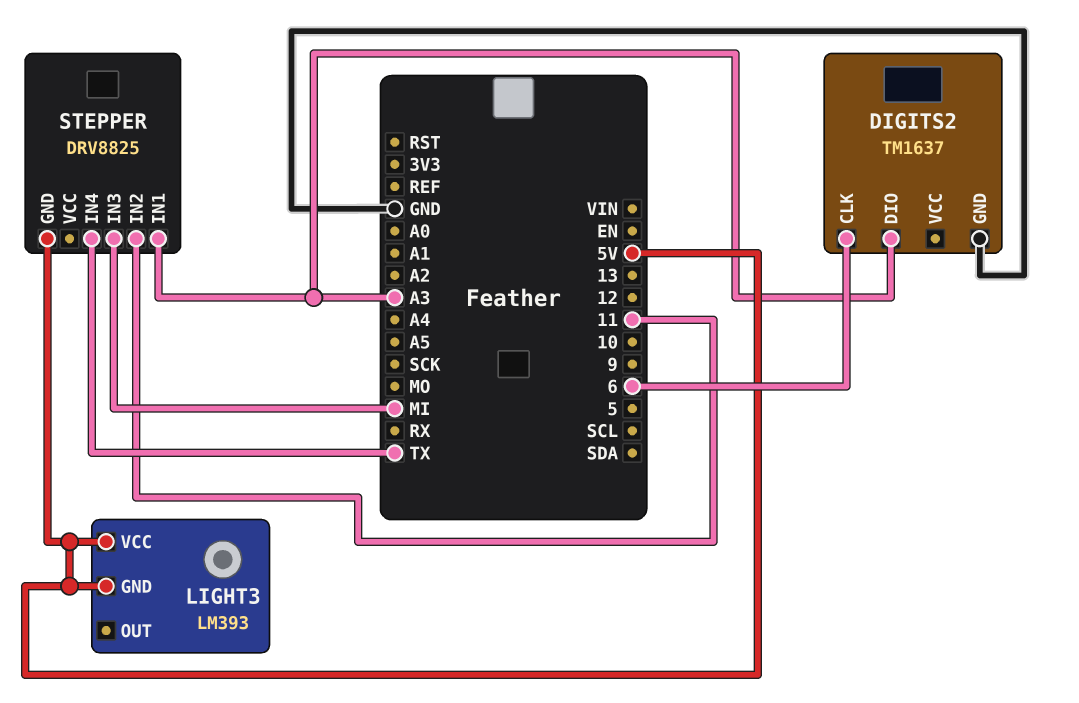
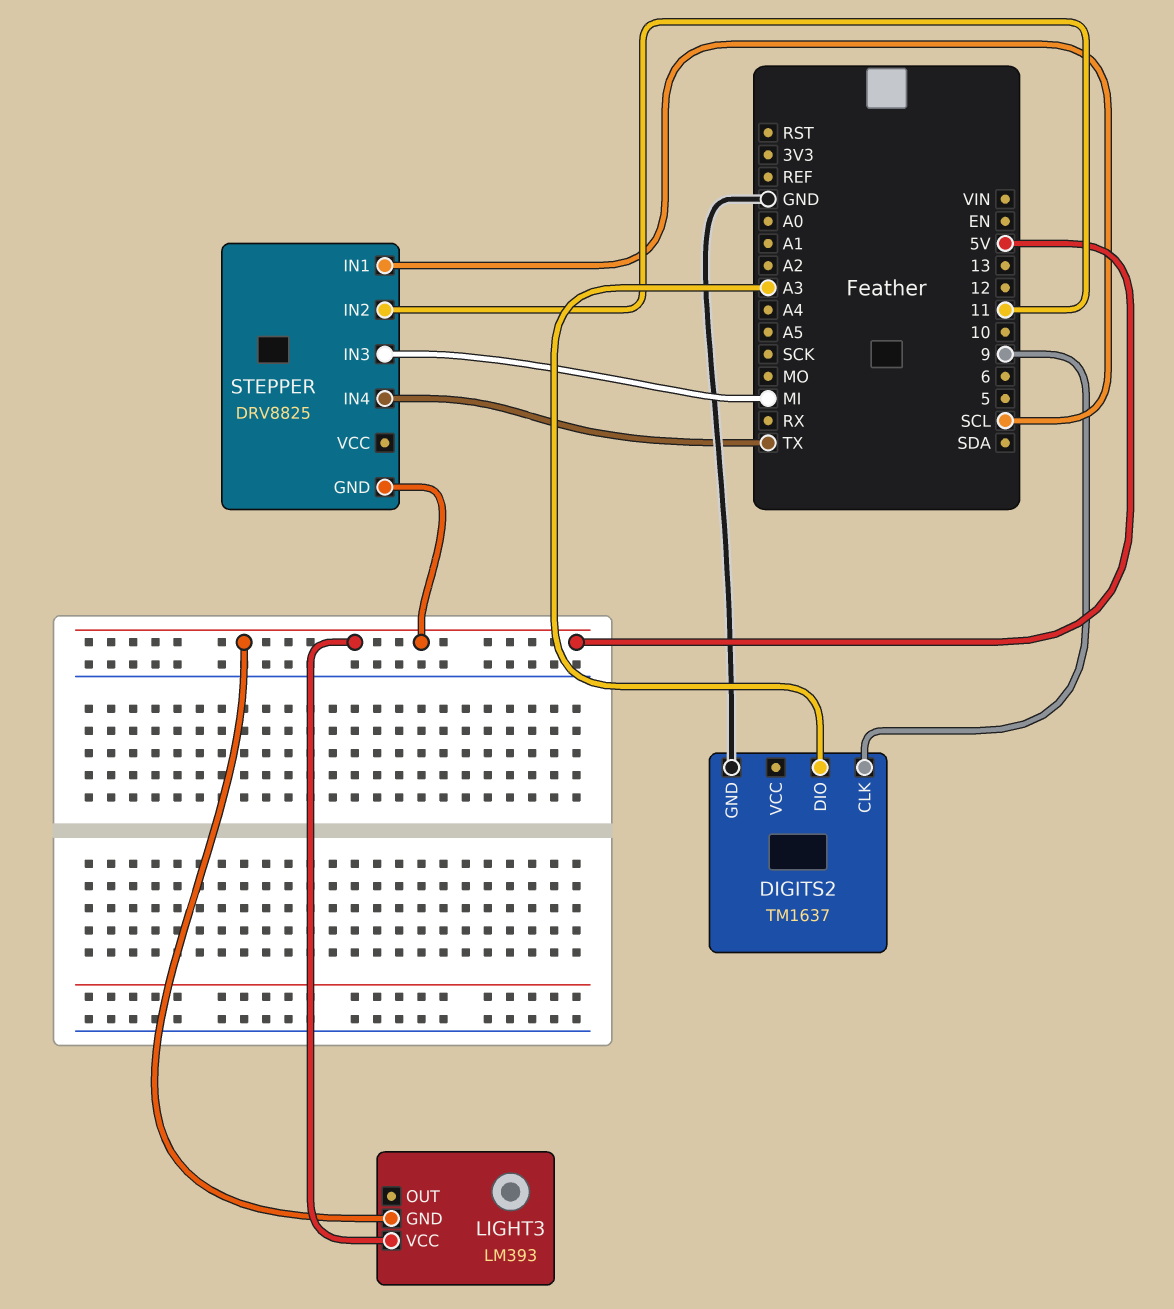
DIGITS2 pin CLK: 6 -> 9
STEPPER pin IN1: A3 -> SCL

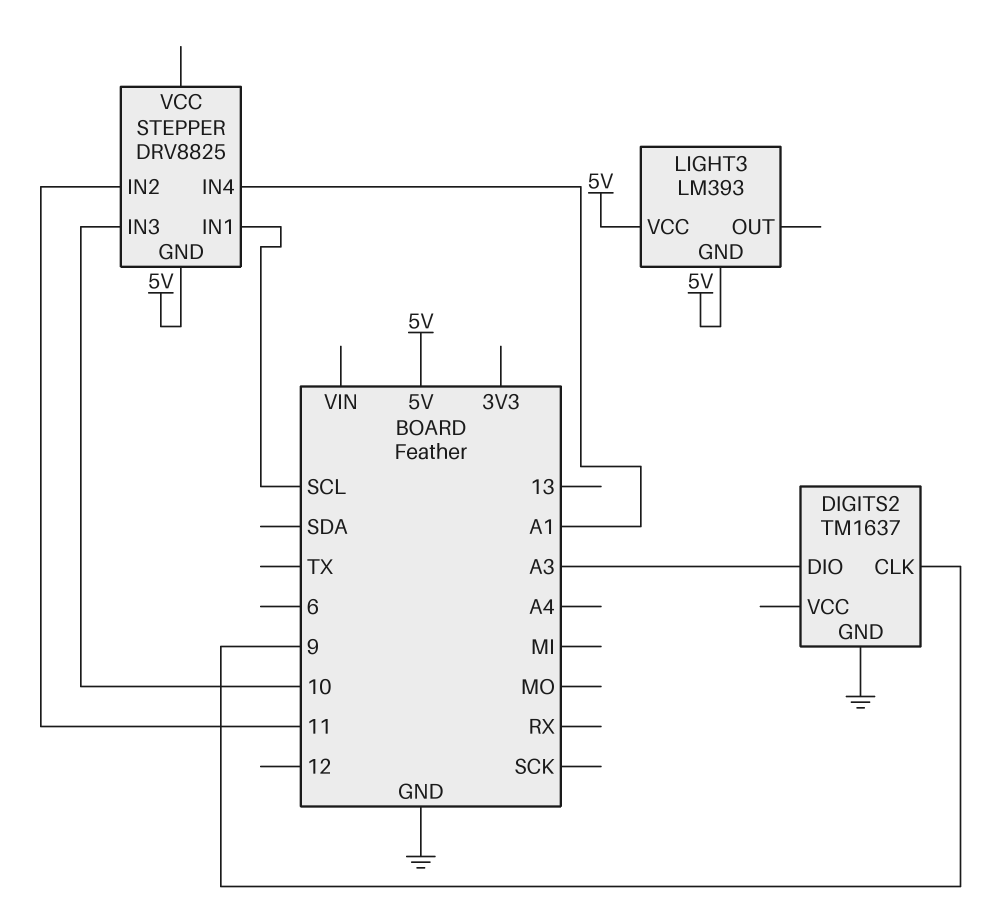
STEPPER pin IN3: MI -> 10
STEPPER pin IN4: TX -> A1

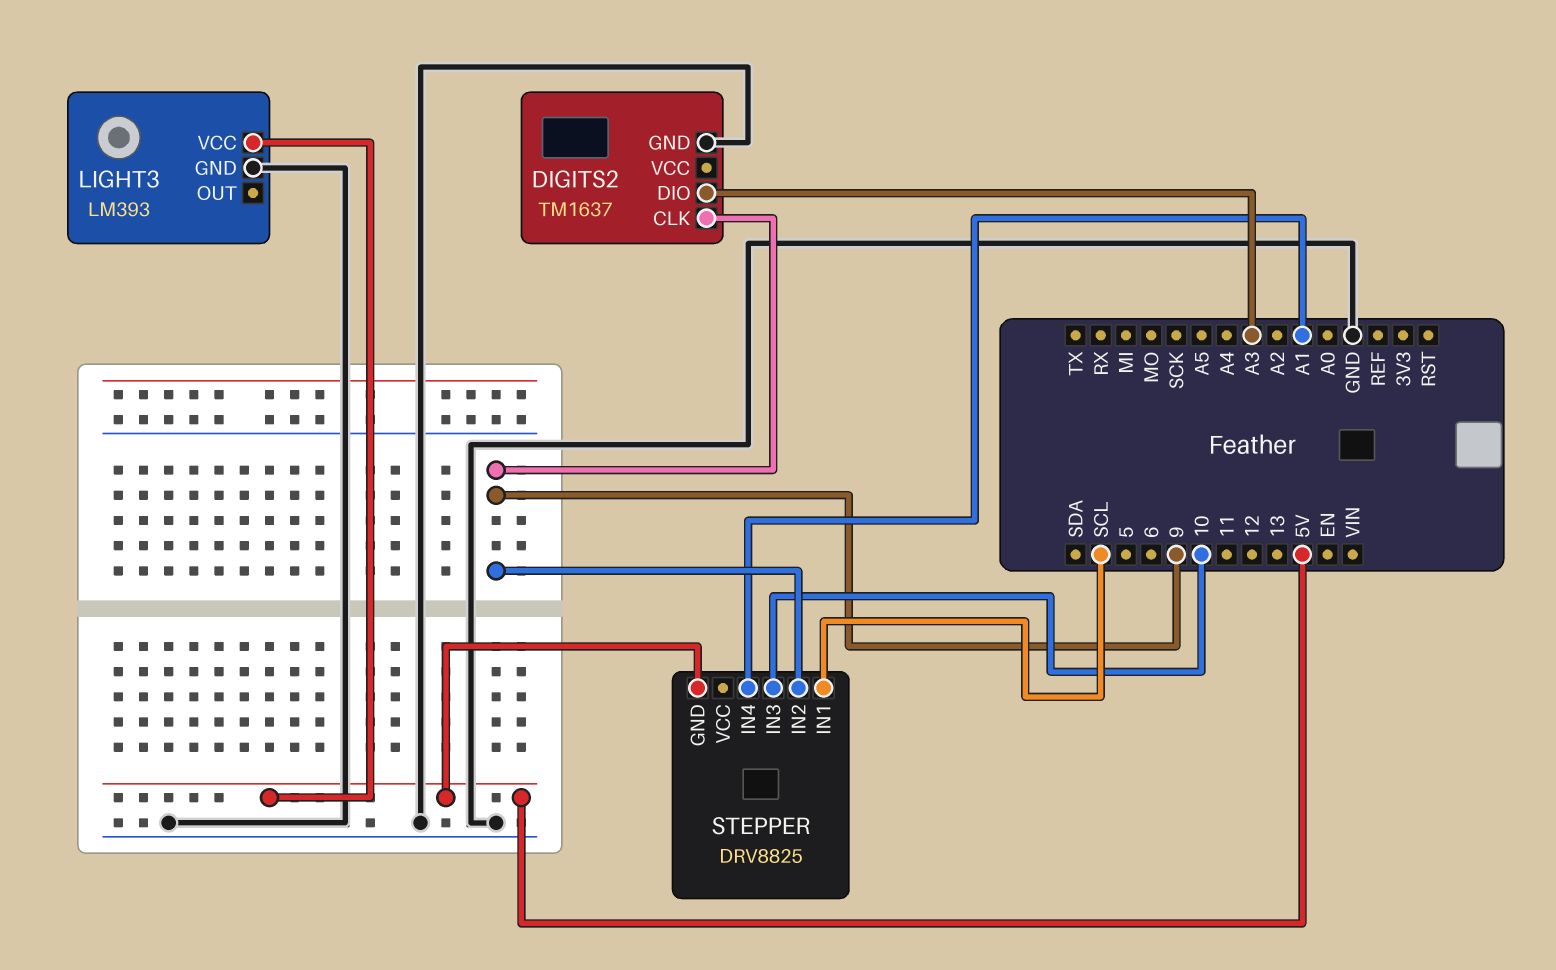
LIGHT3 pin GND: 5V -> GND
STEPPER pin IN2: 11 -> 9

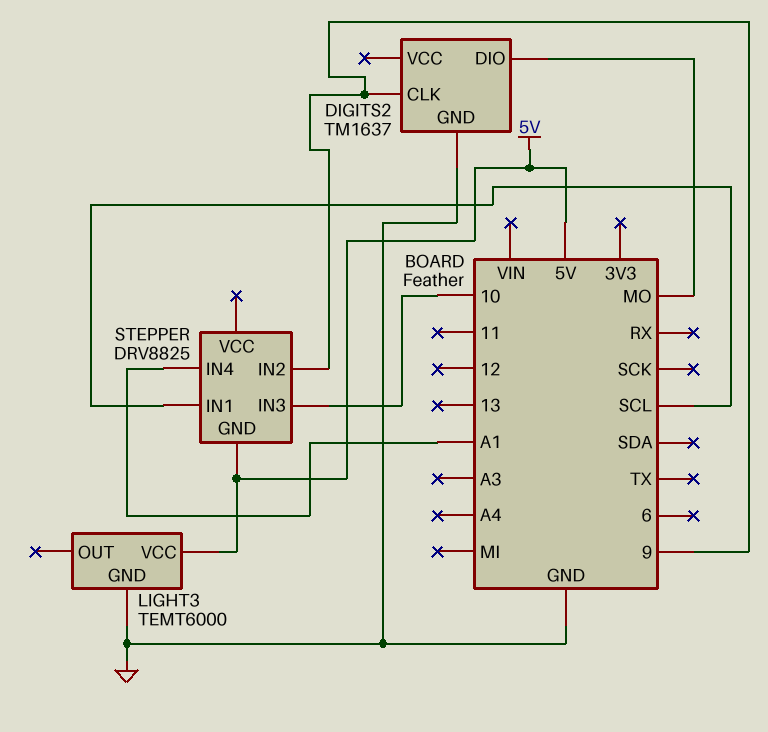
DIGITS2 pin DIO: A3 -> MO
LIGHT3: LM393 -> TEMT6000

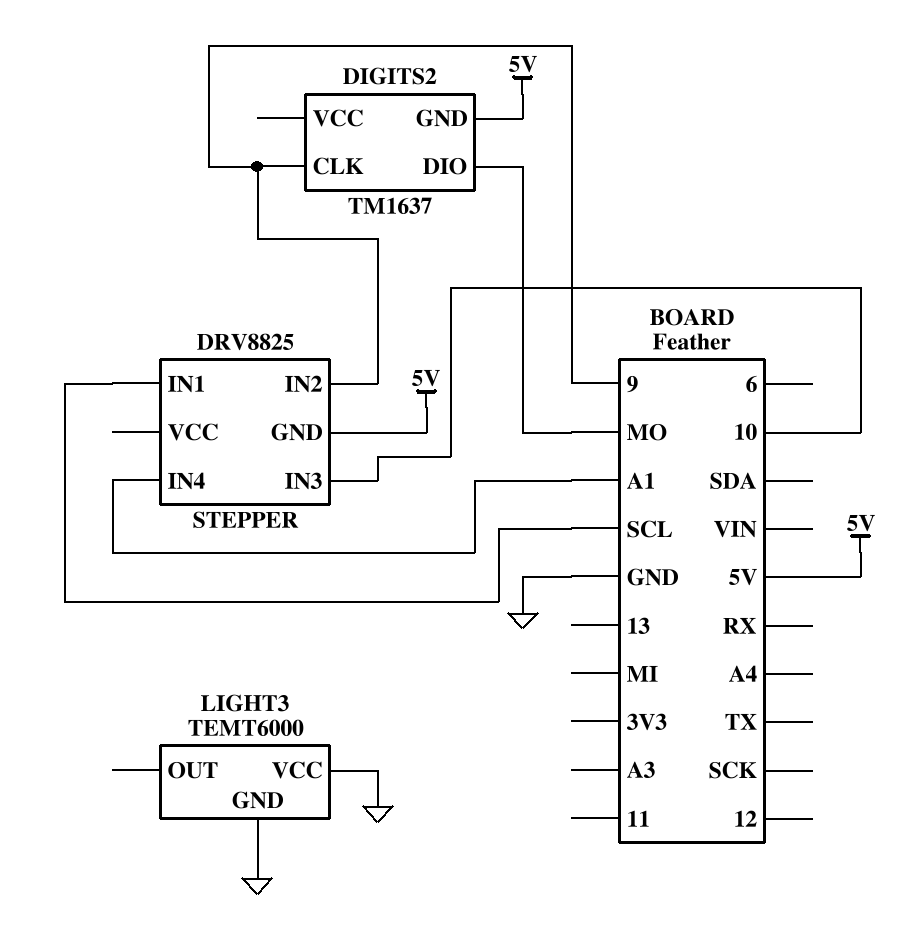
DIGITS2 pin GND: GND -> 5V
LIGHT3 pin VCC: 5V -> GND

